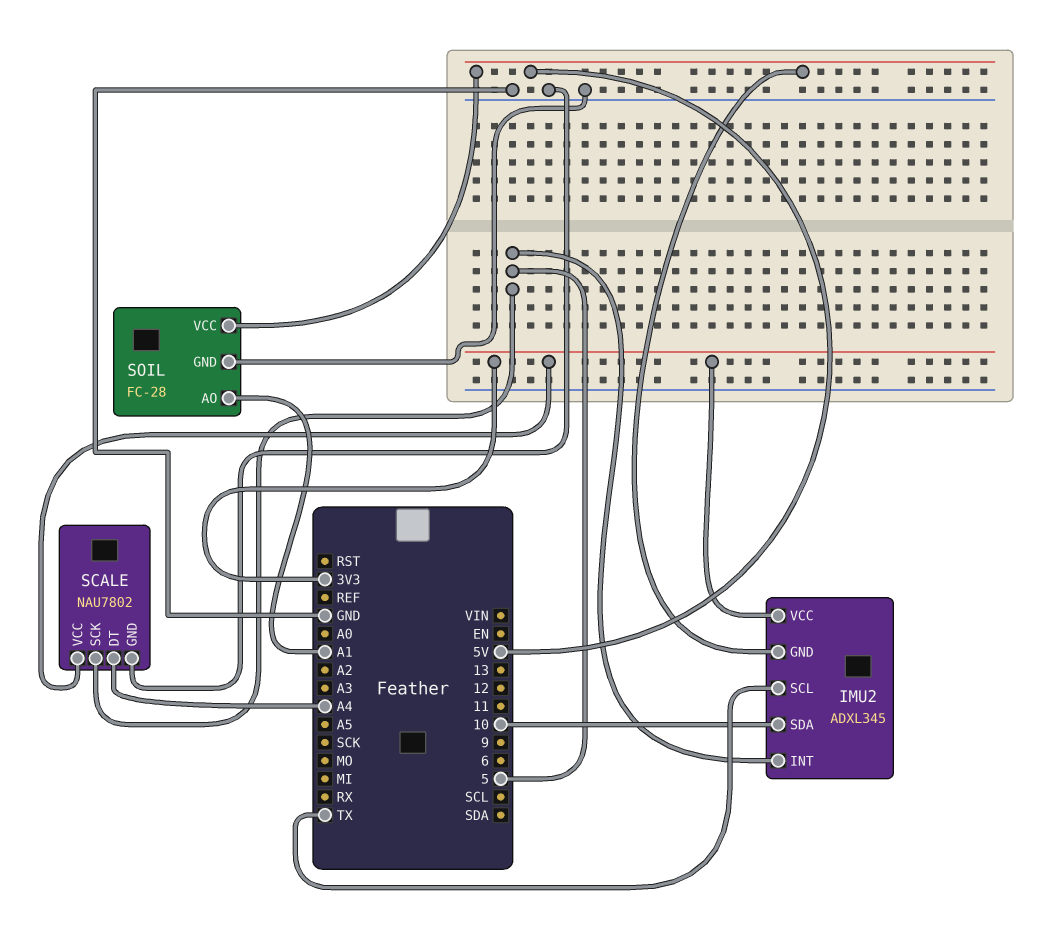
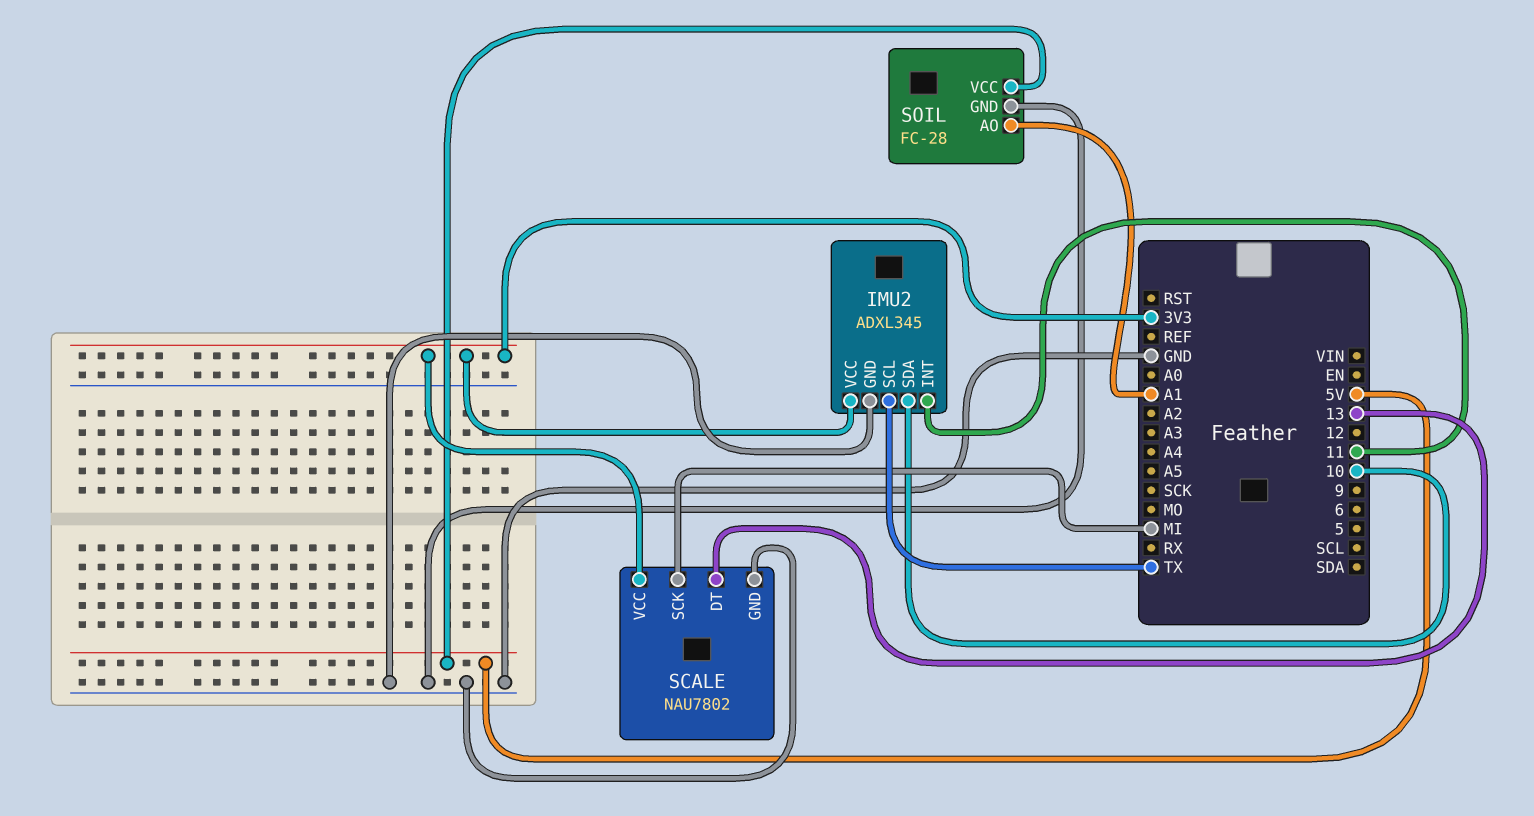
IMU2 pin GND: 5V -> GND
IMU2 pin INT: 5 -> 11
SCALE pin DT: A4 -> 13
SCALE pin SCK: 5 -> MI

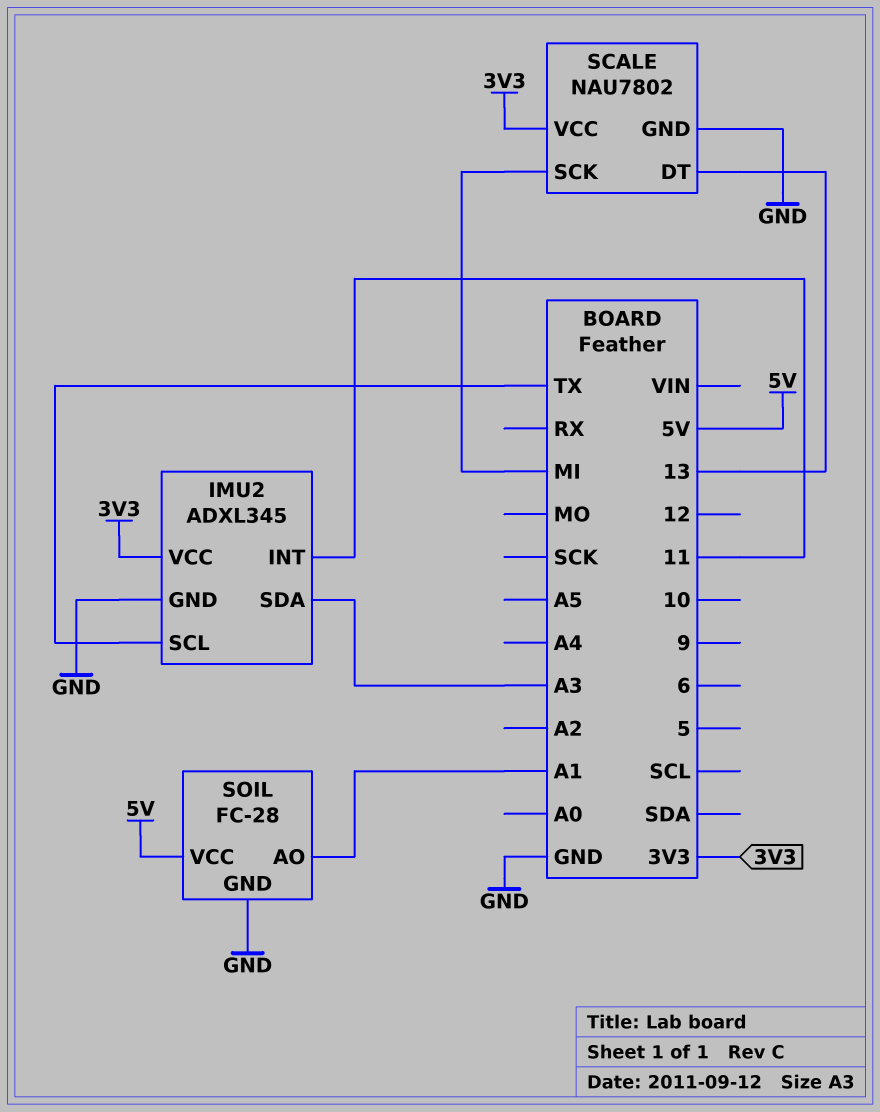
IMU2 pin SDA: 10 -> A3

